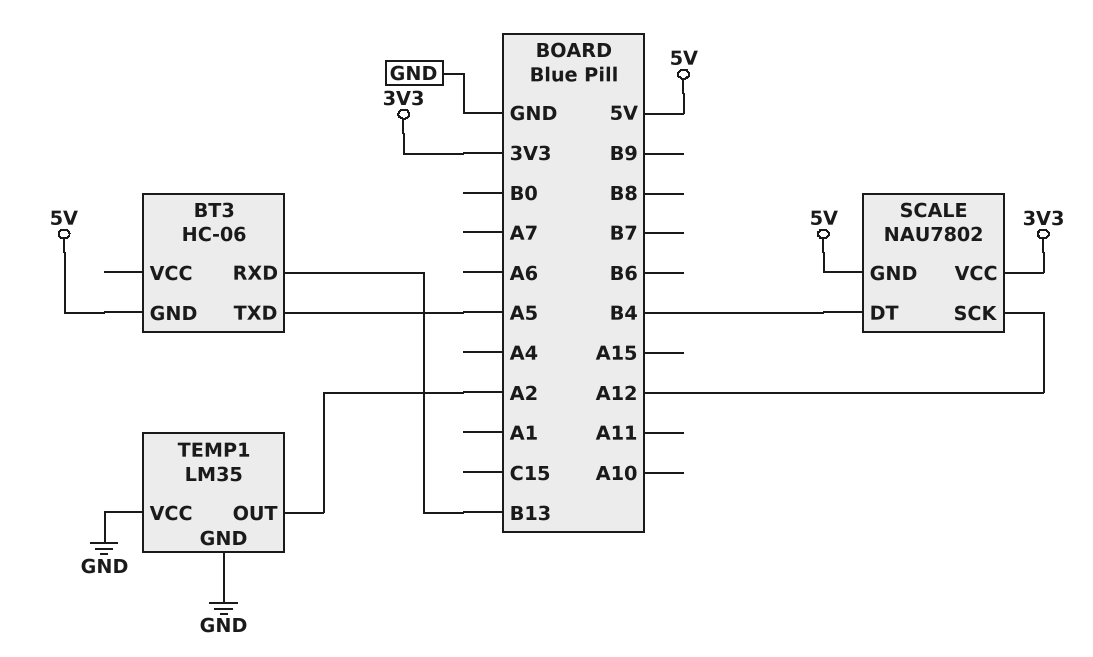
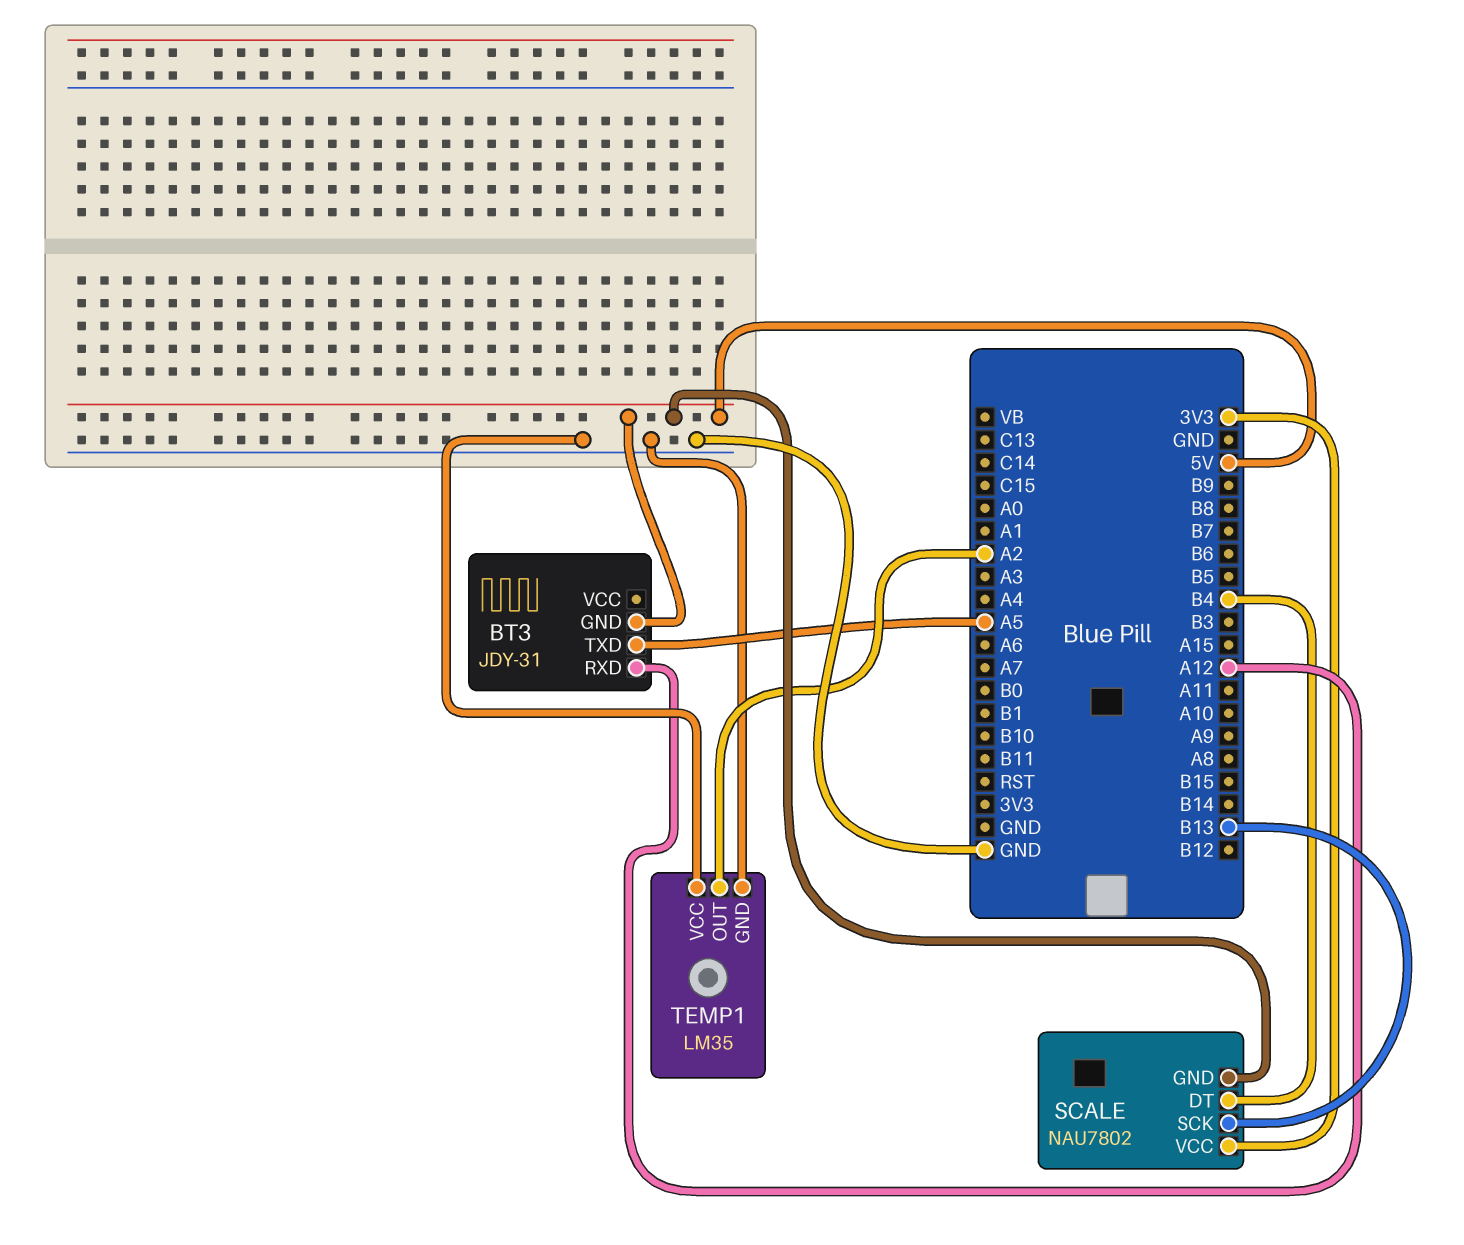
BT3: HC-06 -> JDY-31
BT3 pin RXD: B13 -> A12
SCALE pin SCK: A12 -> B13

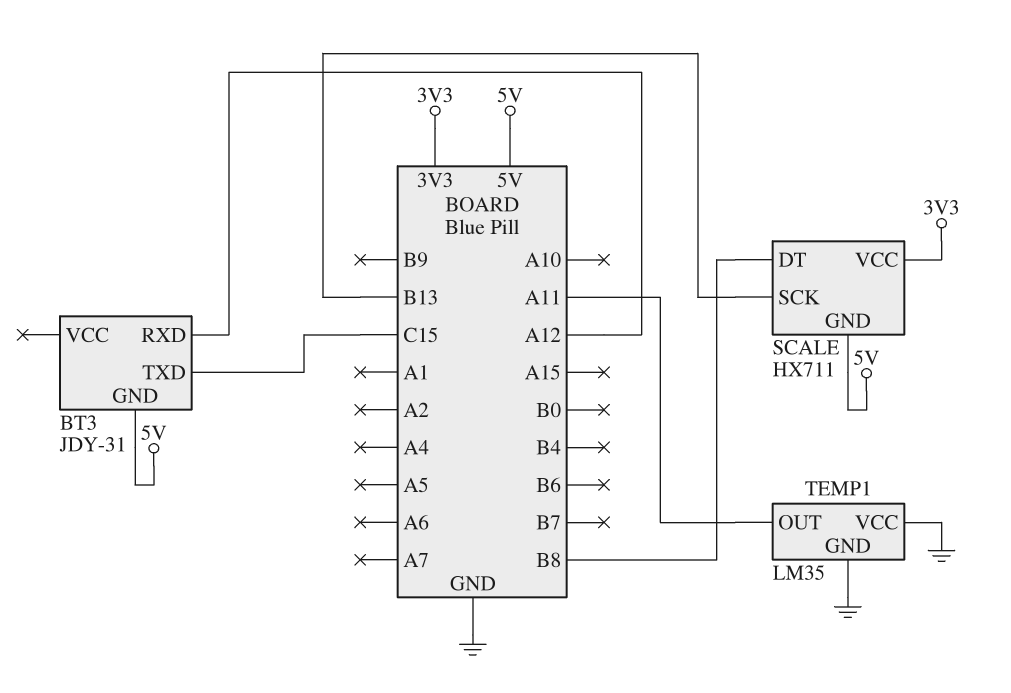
BT3 pin TXD: A5 -> C15
SCALE: NAU7802 -> HX711
SCALE pin DT: B4 -> B8
TEMP1 pin OUT: A2 -> A11

